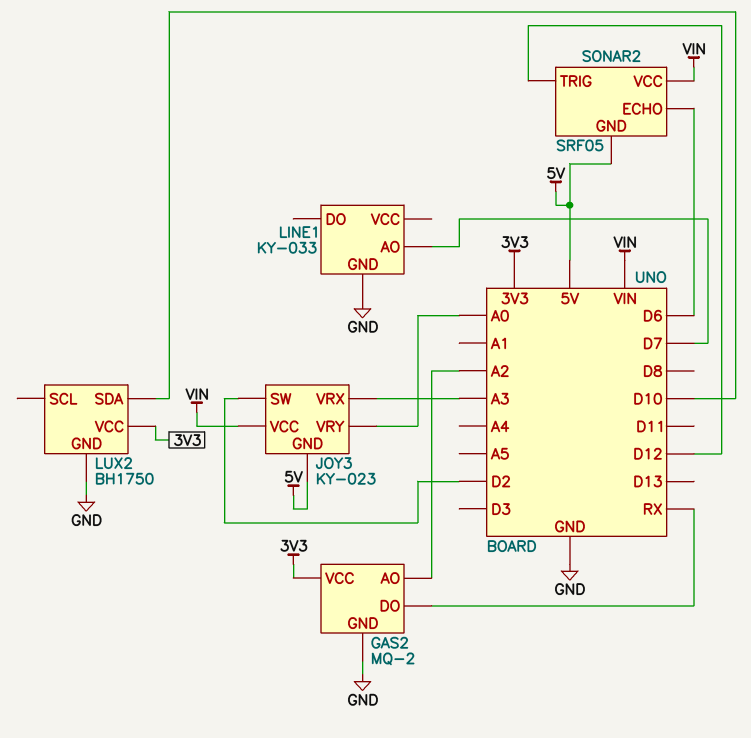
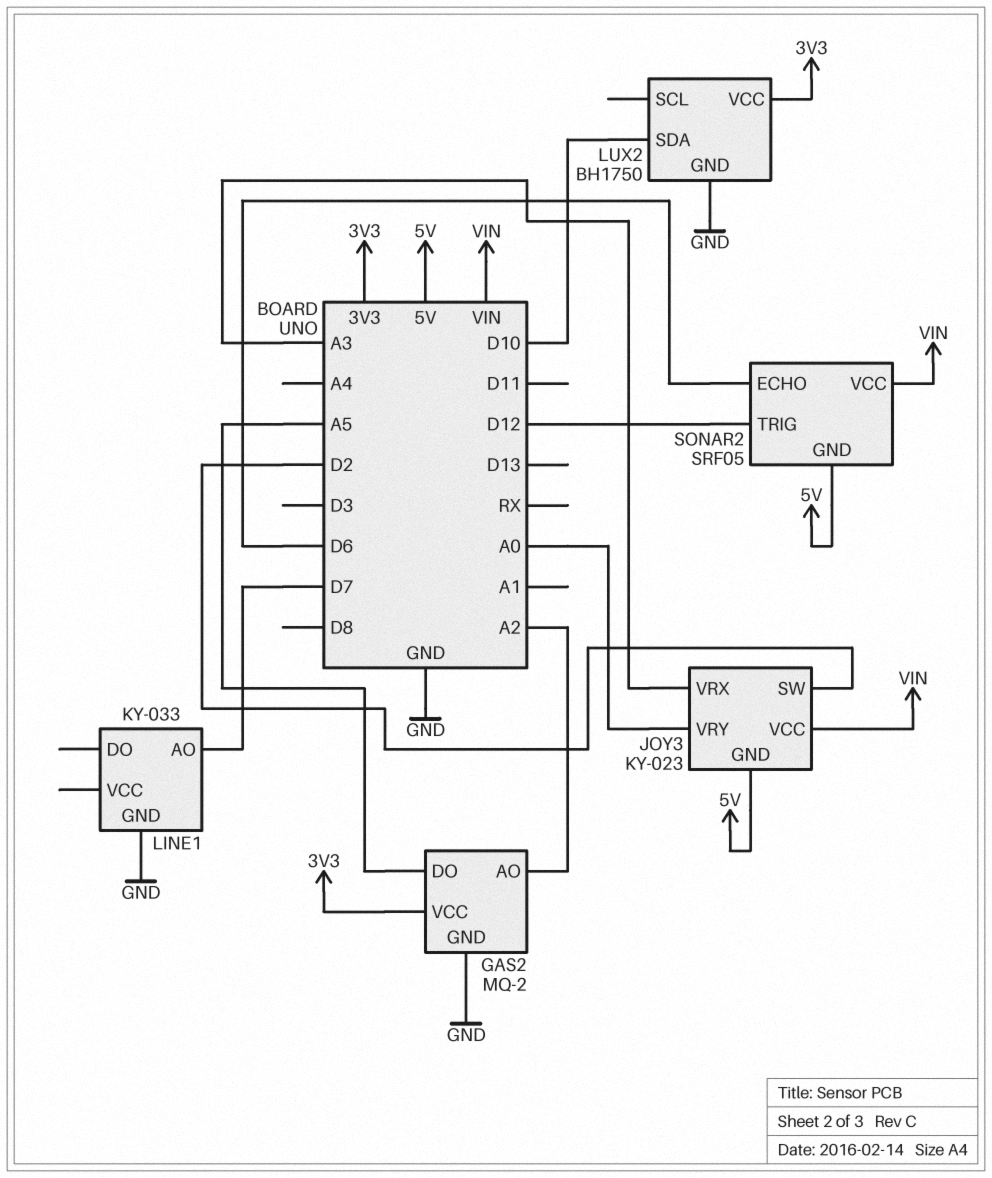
GAS2 pin DO: RX -> A5

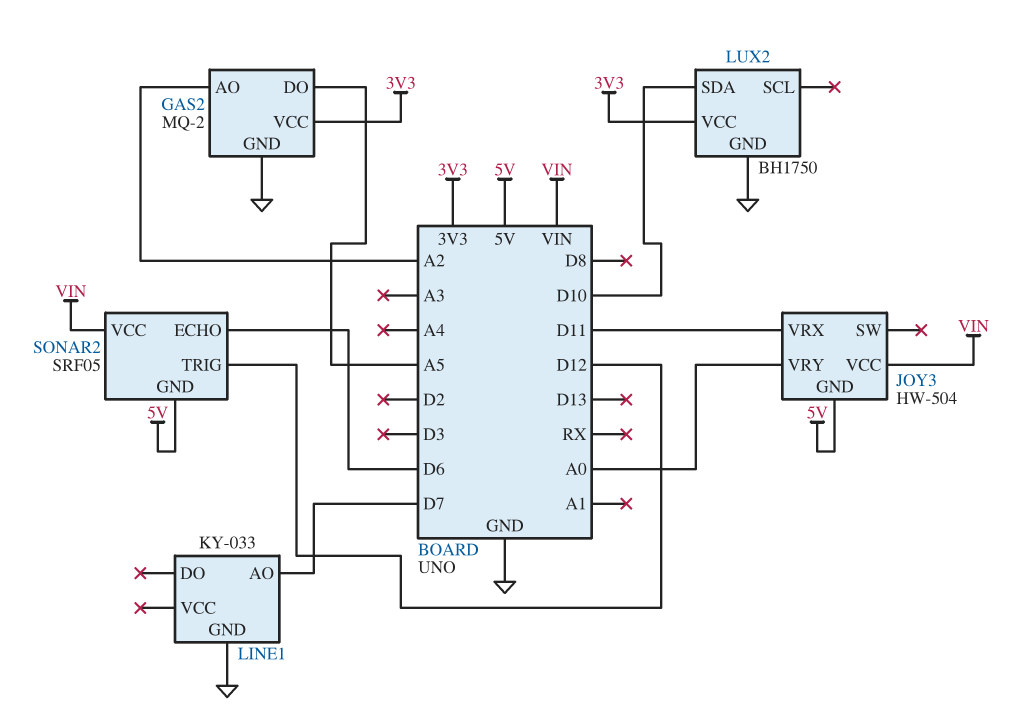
JOY3: KY-023 -> HW-504
JOY3 pin SW: D2 -> none
JOY3 pin VRX: A3 -> D11

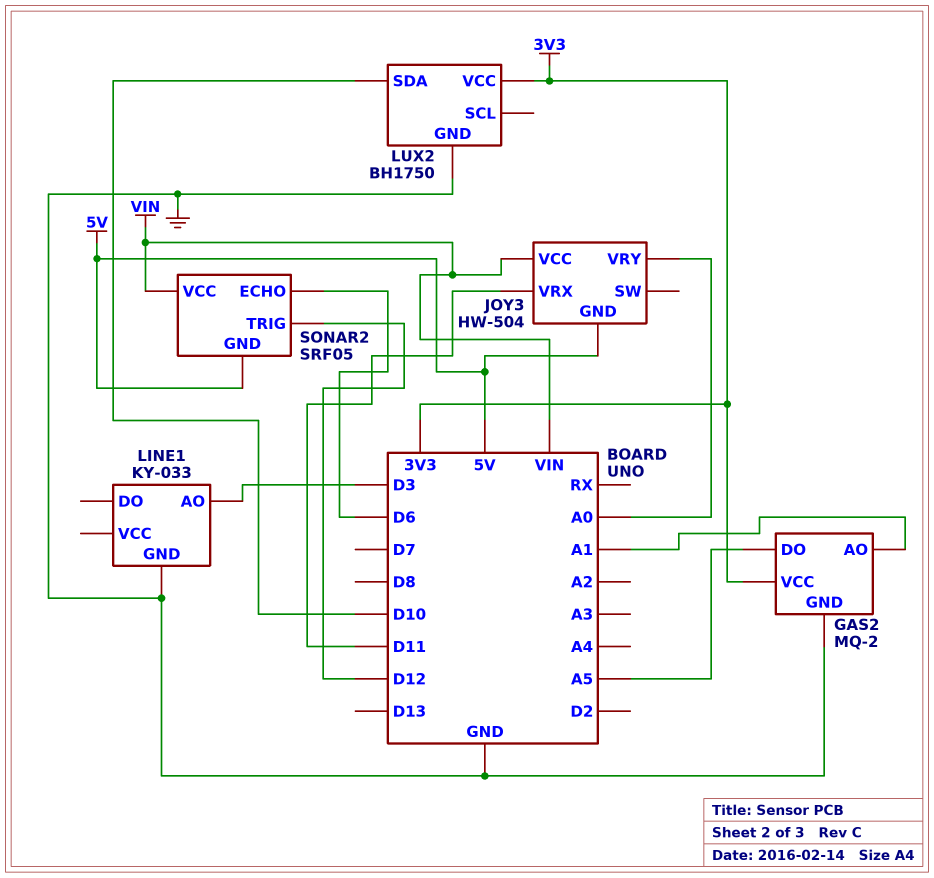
GAS2 pin AO: A2 -> A1
LINE1 pin AO: D7 -> D3

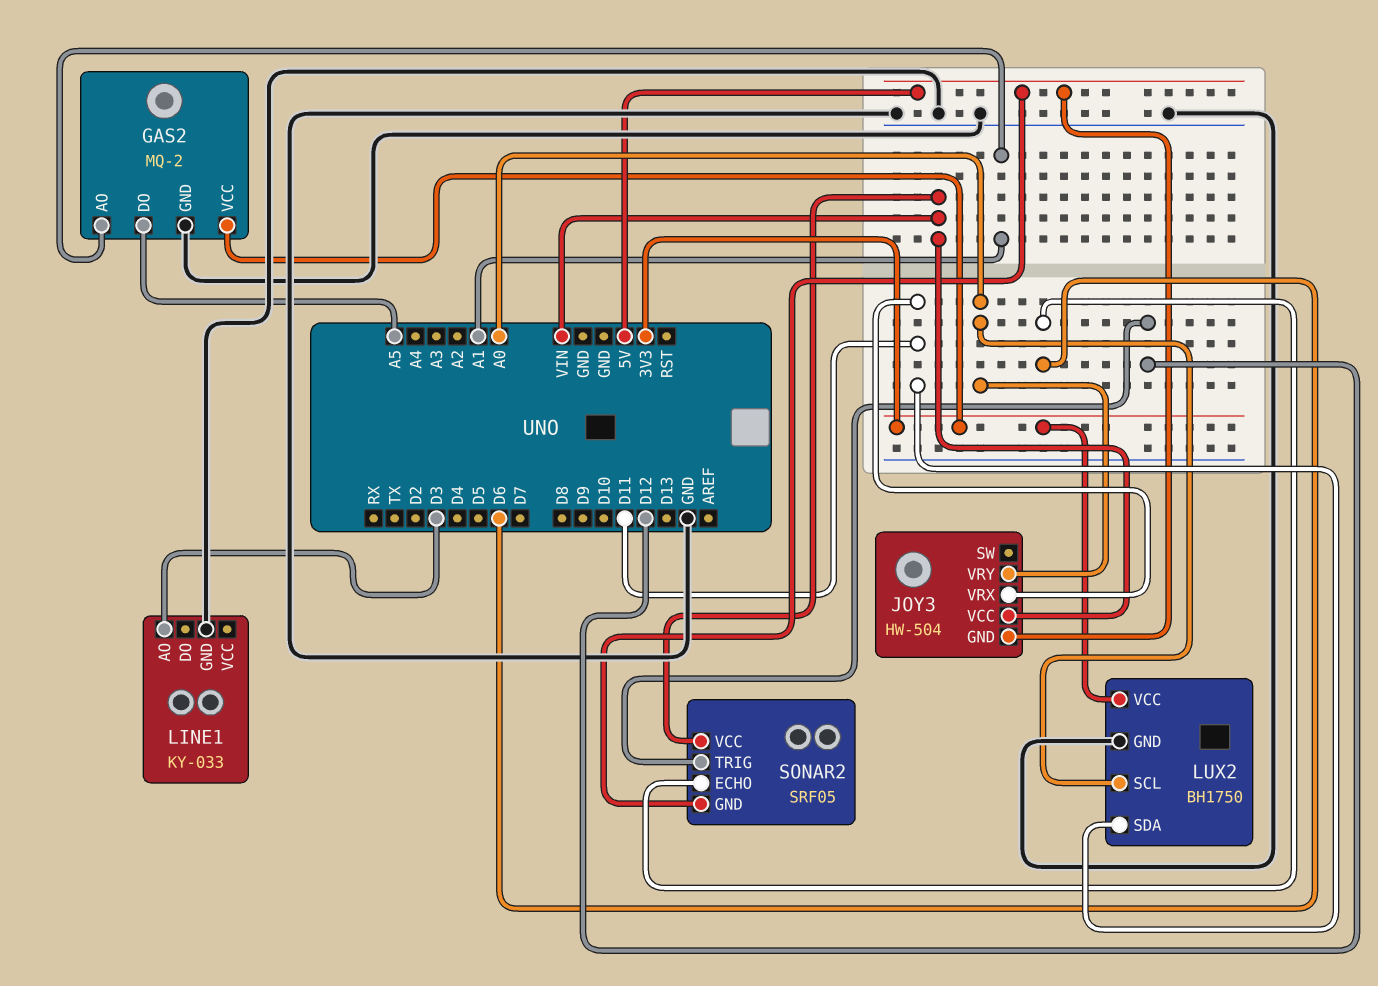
LUX2 pin SCL: none -> A0
LUX2 pin SDA: D10 -> D11

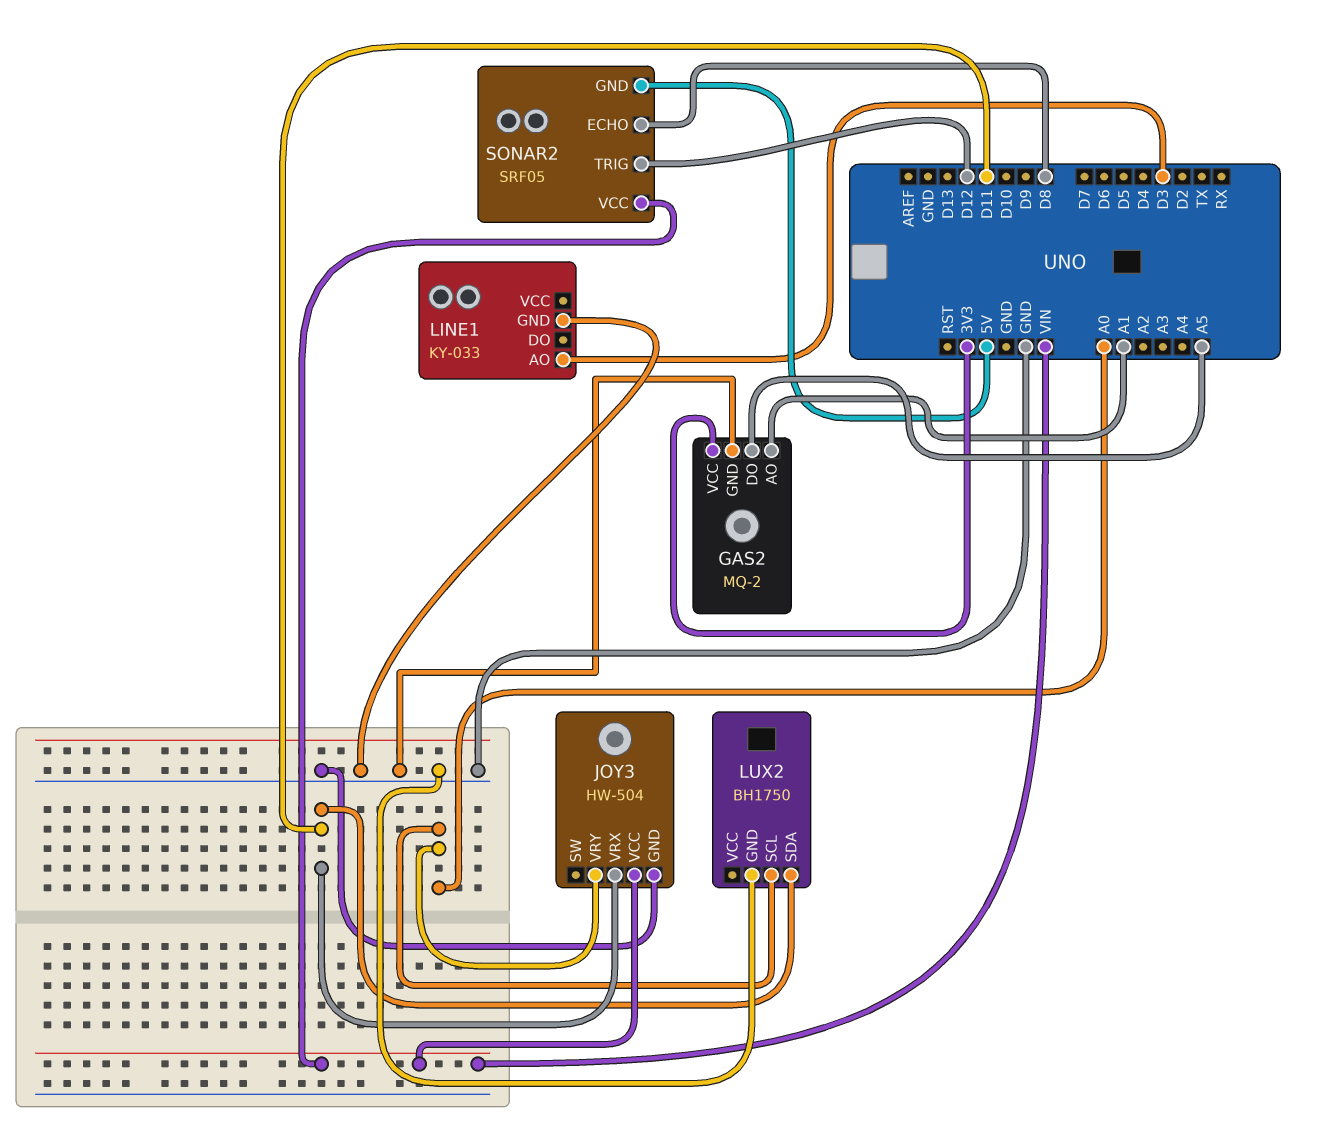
JOY3 pin GND: 5V -> GND
LUX2 pin VCC: 3V3 -> none
SONAR2 pin ECHO: D6 -> D8

